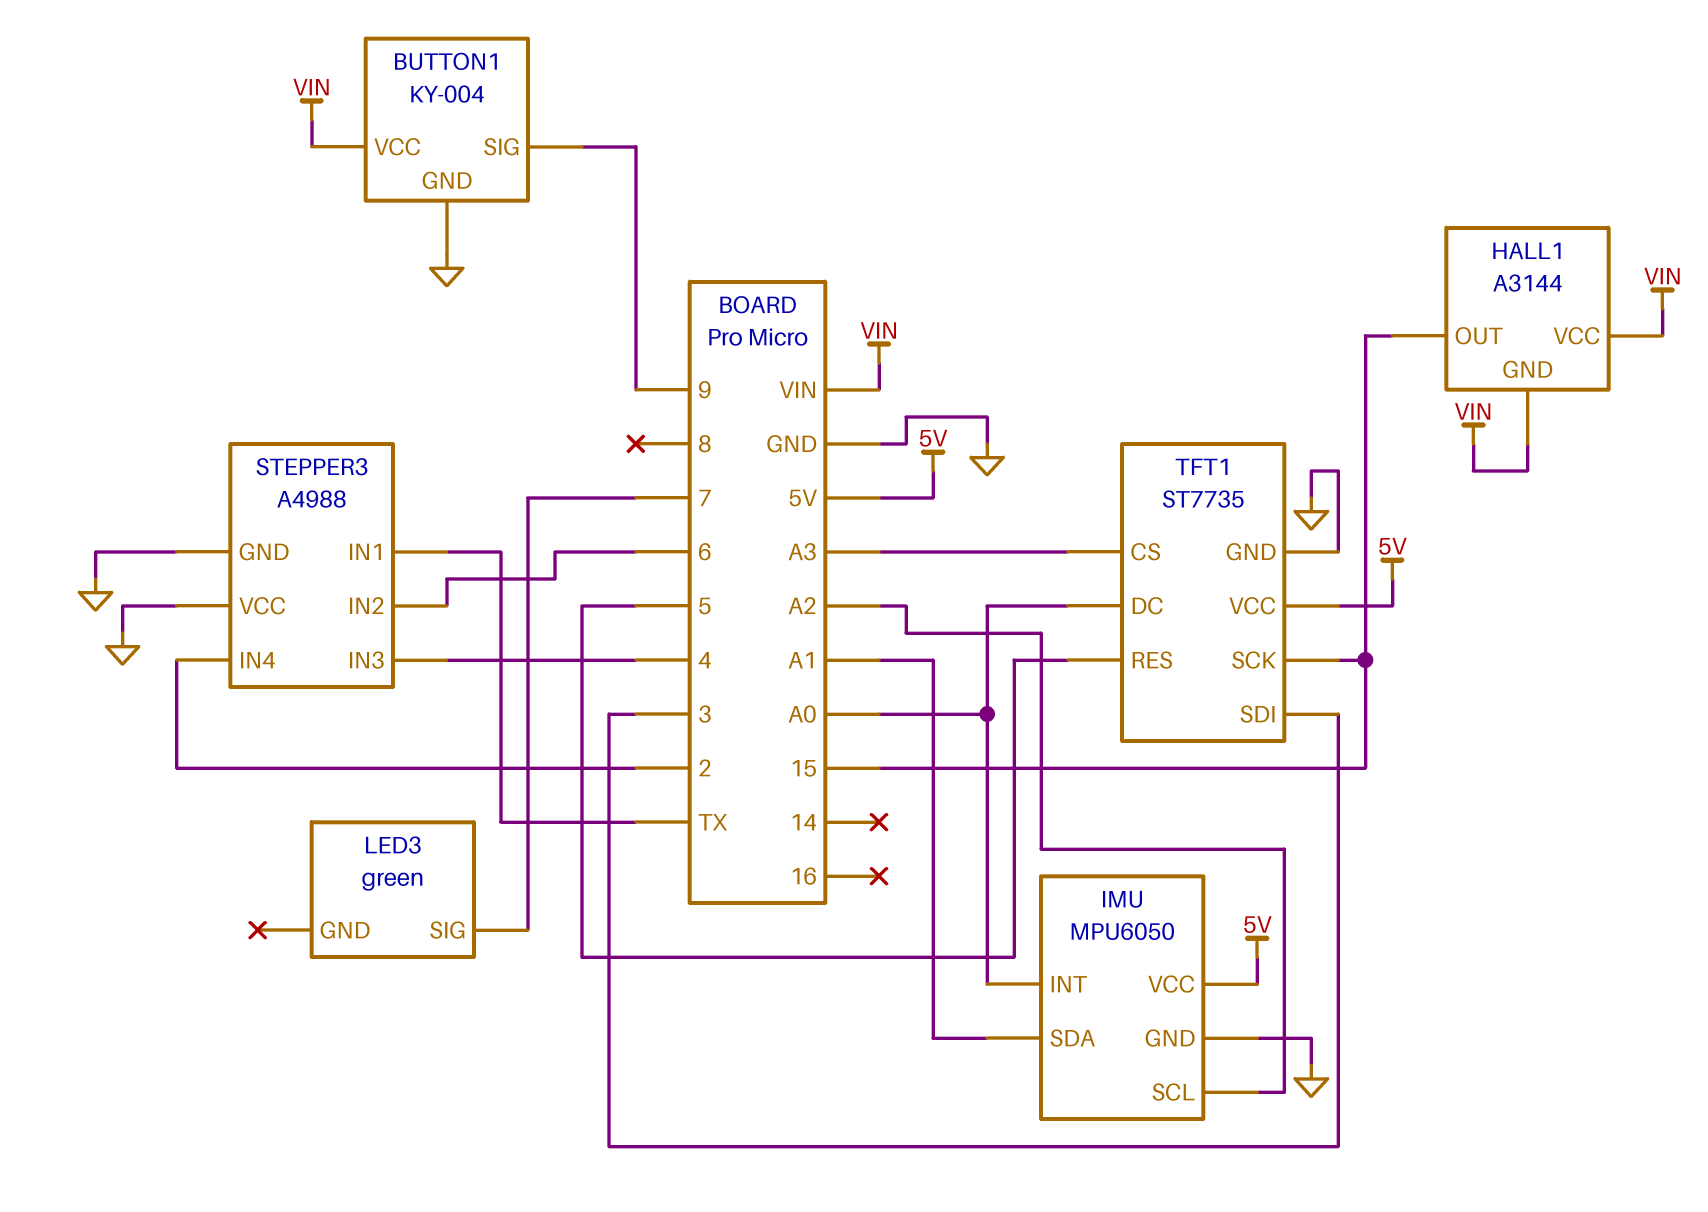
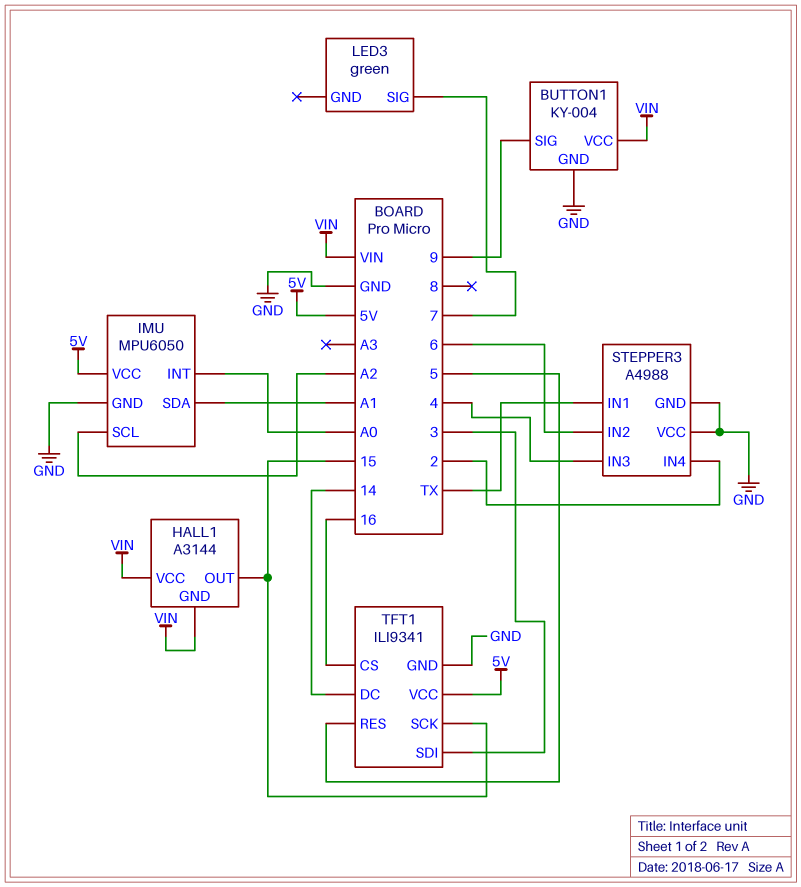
TFT1: ST7735 -> ILI9341
TFT1 pin CS: A3 -> 16
TFT1 pin DC: A0 -> 14

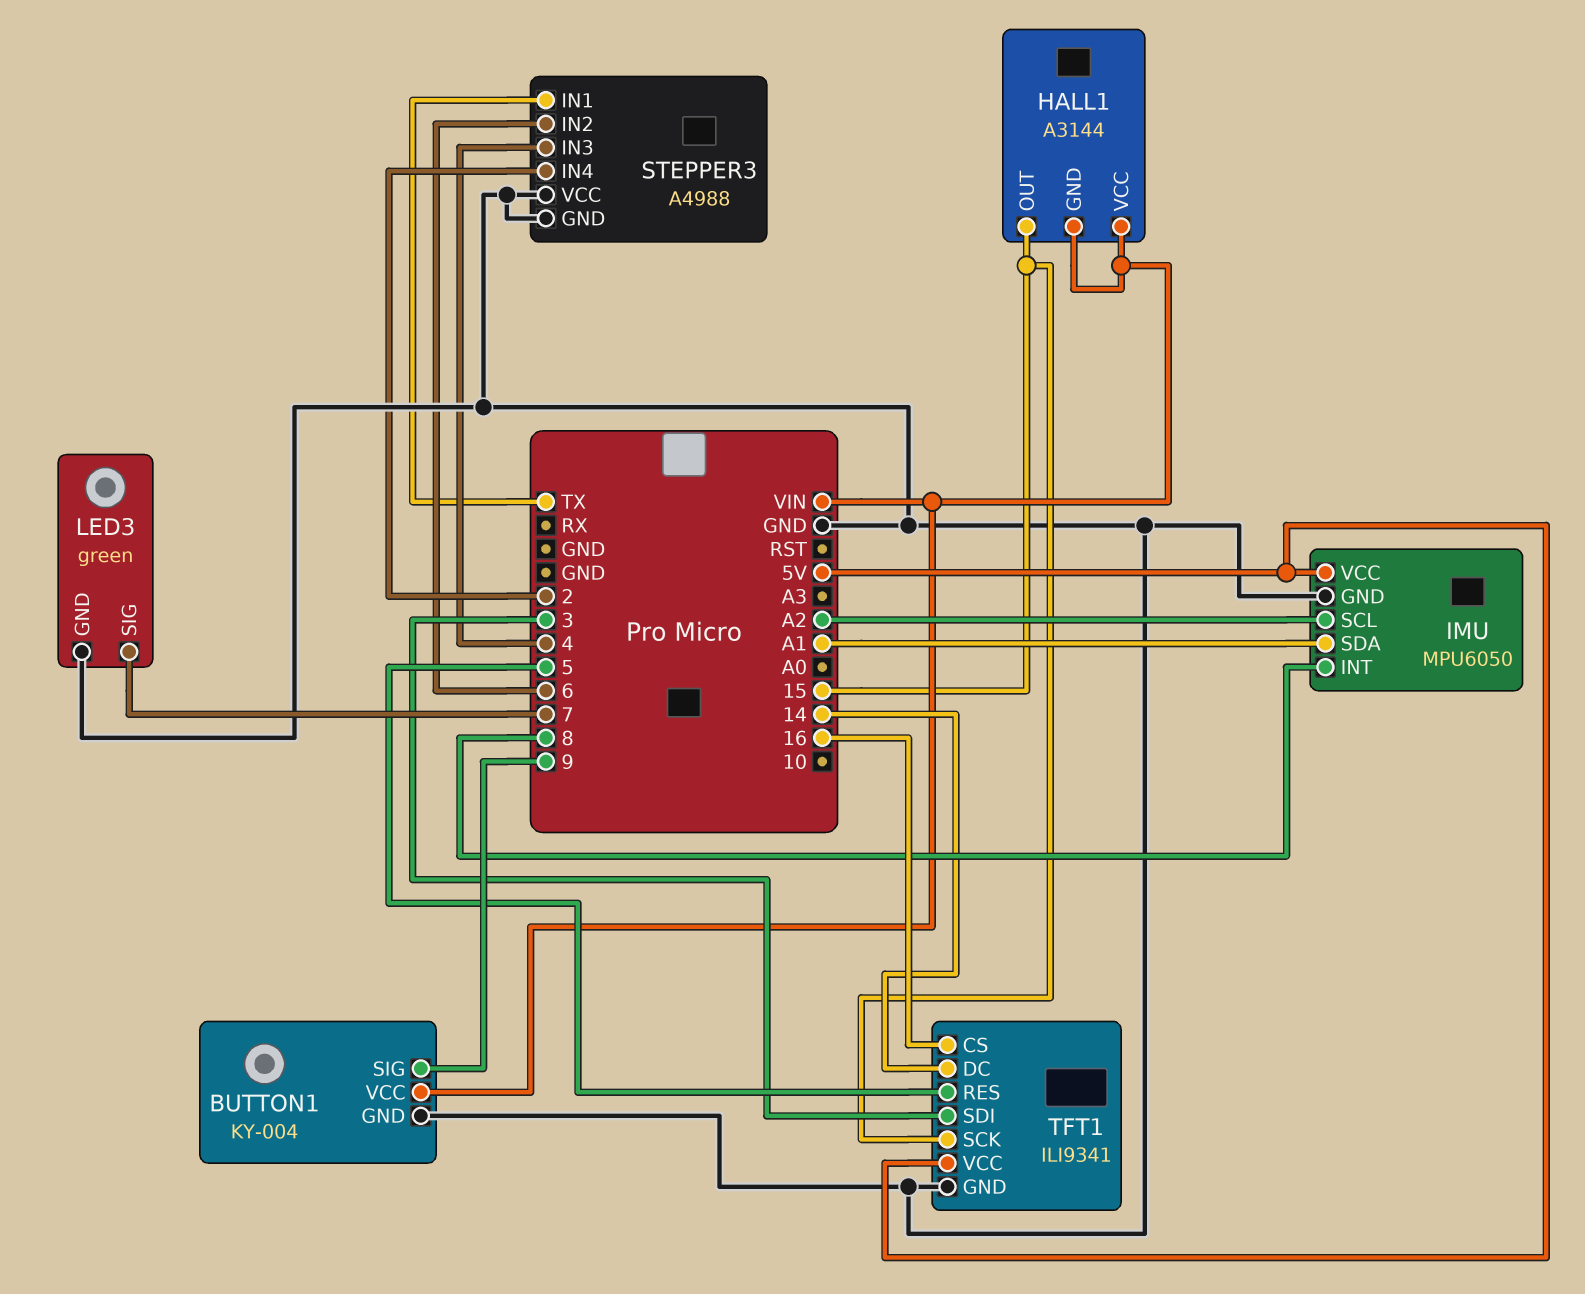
IMU pin INT: A0 -> 8
LED3 pin GND: none -> GND

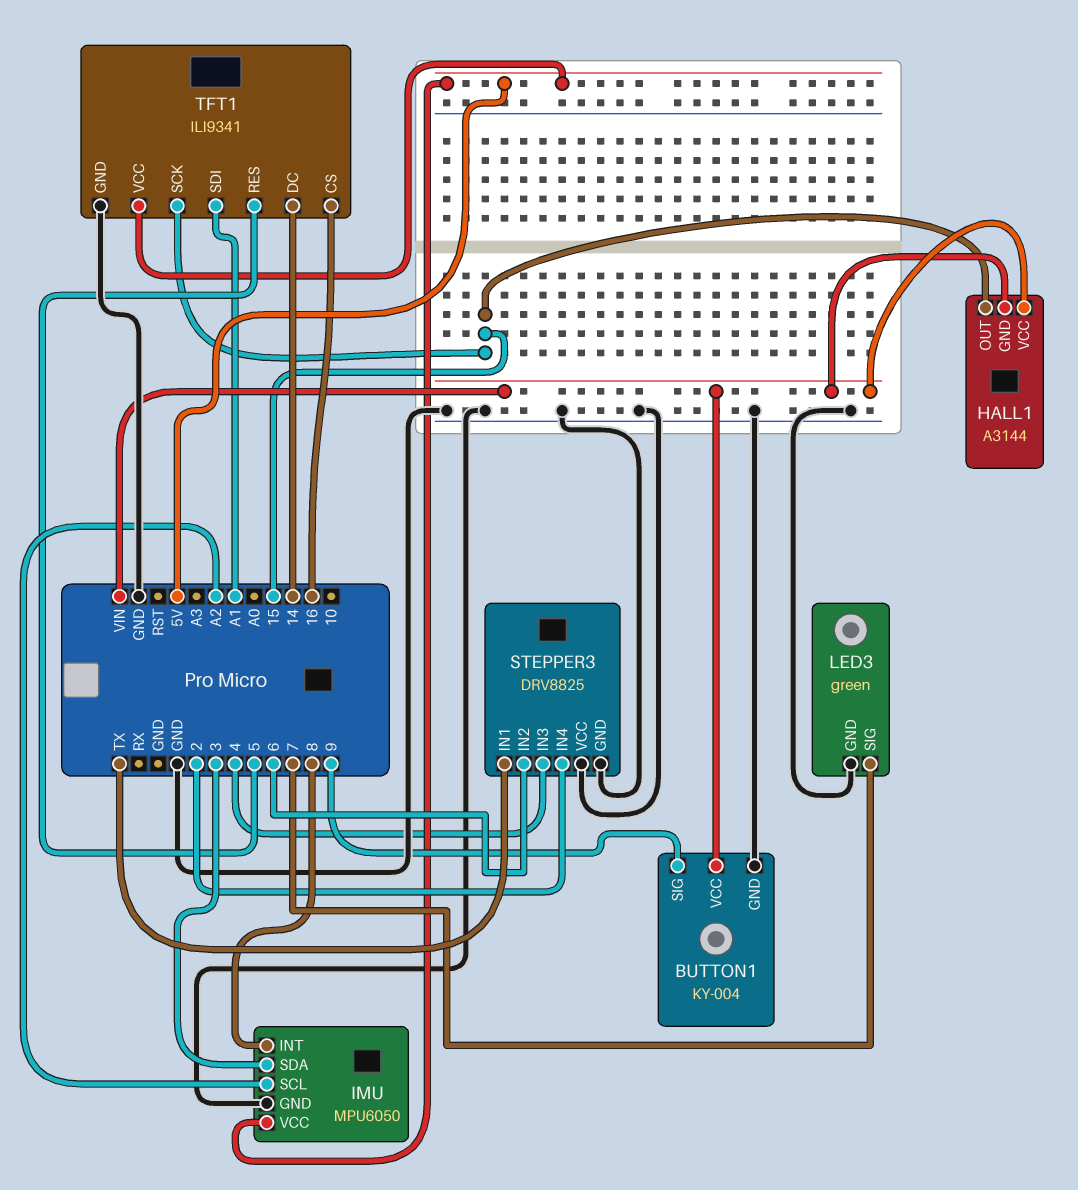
IMU pin SDA: A1 -> 3
STEPPER3: A4988 -> DRV8825
TFT1 pin SDI: 3 -> A1

